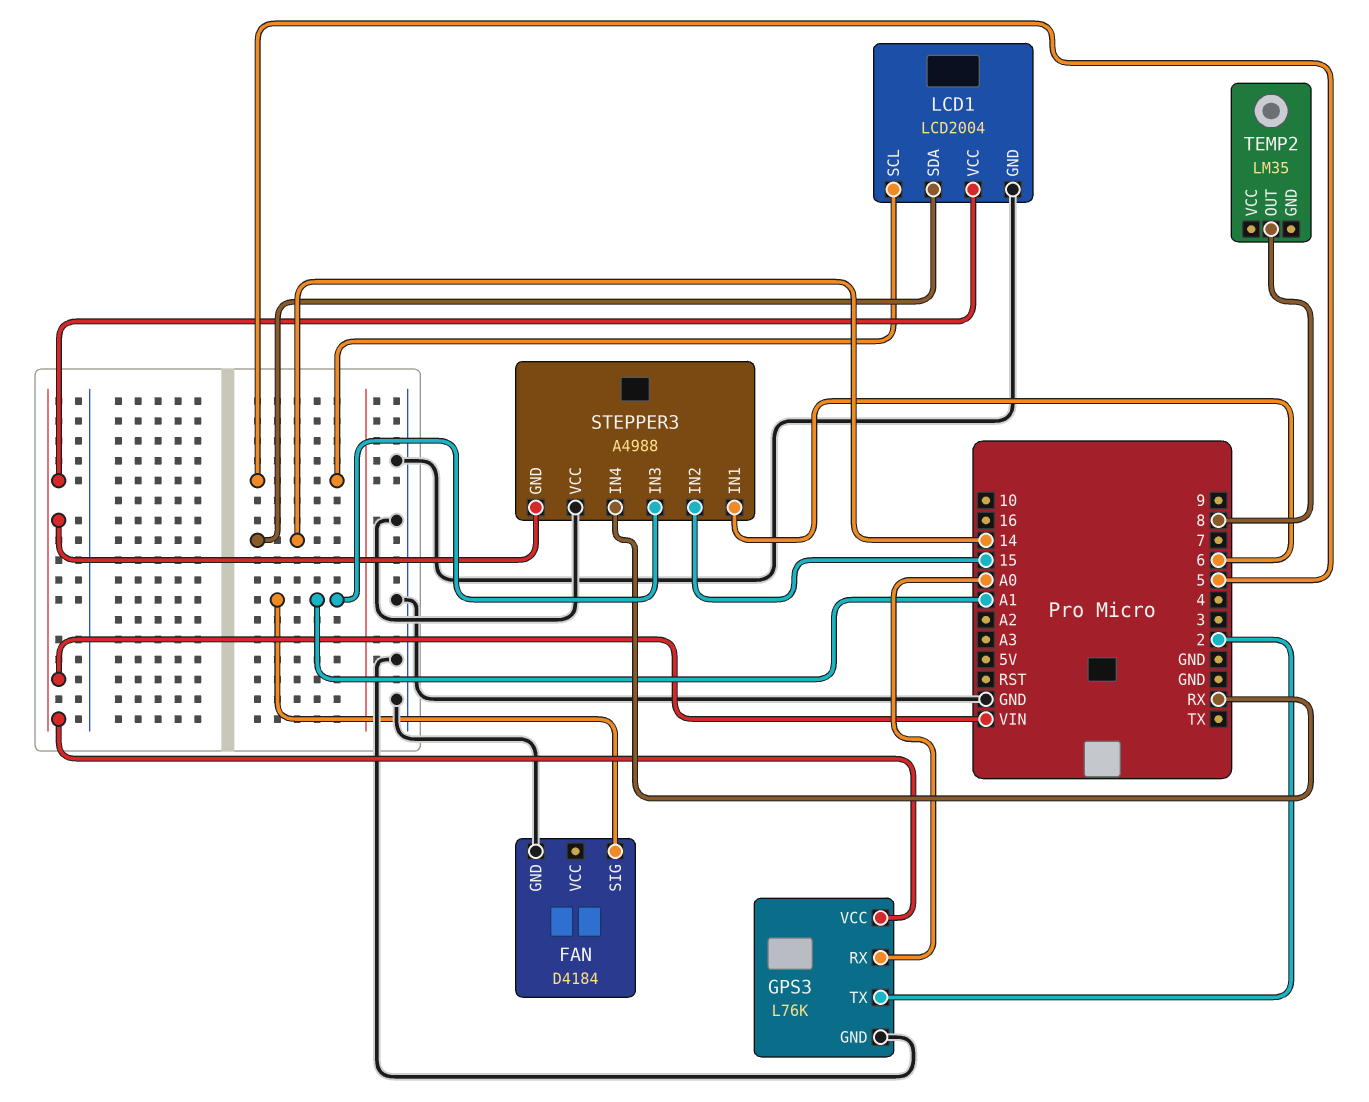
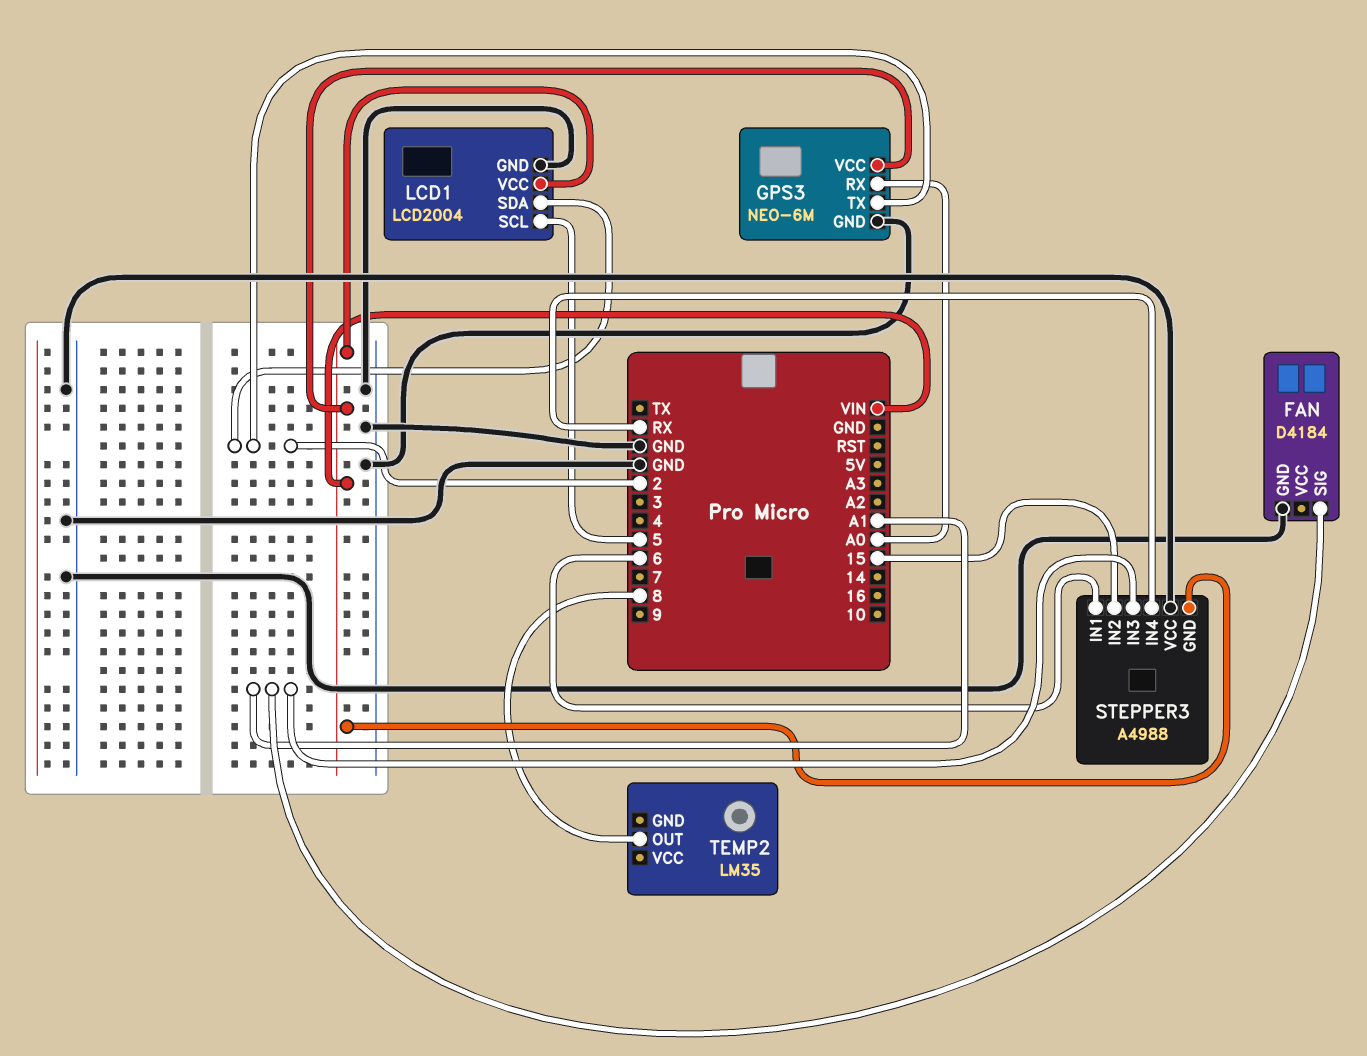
GPS3: L76K -> NEO-6M
LCD1 pin SDA: 14 -> 2

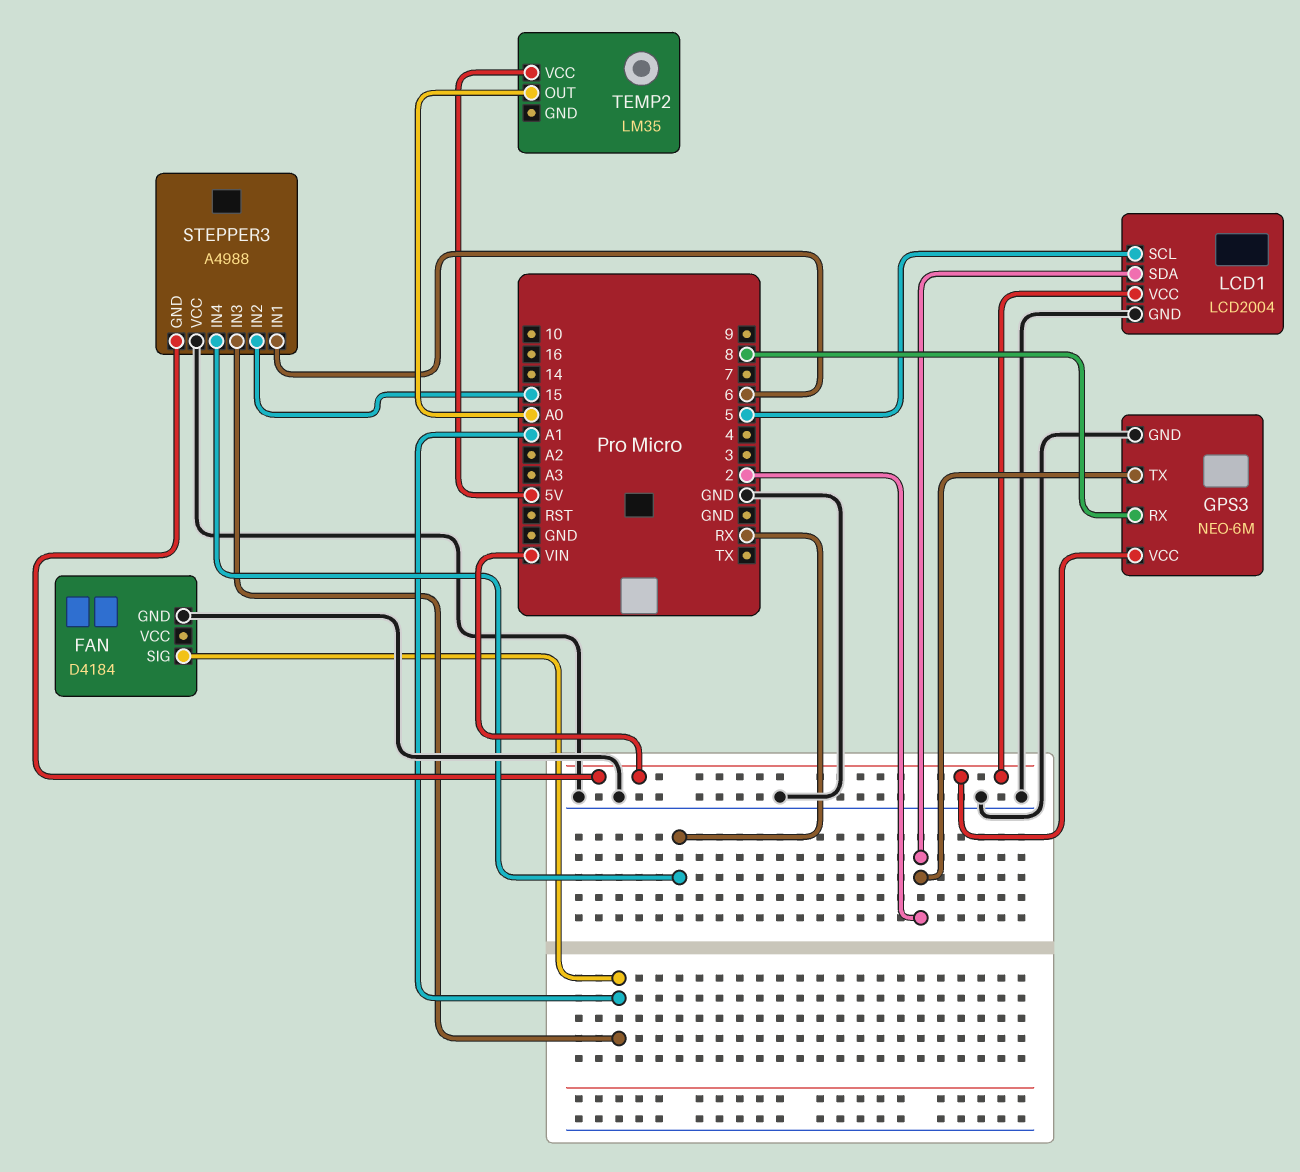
GPS3 pin RX: A0 -> 8
TEMP2 pin OUT: 8 -> A0
TEMP2 pin VCC: none -> 5V

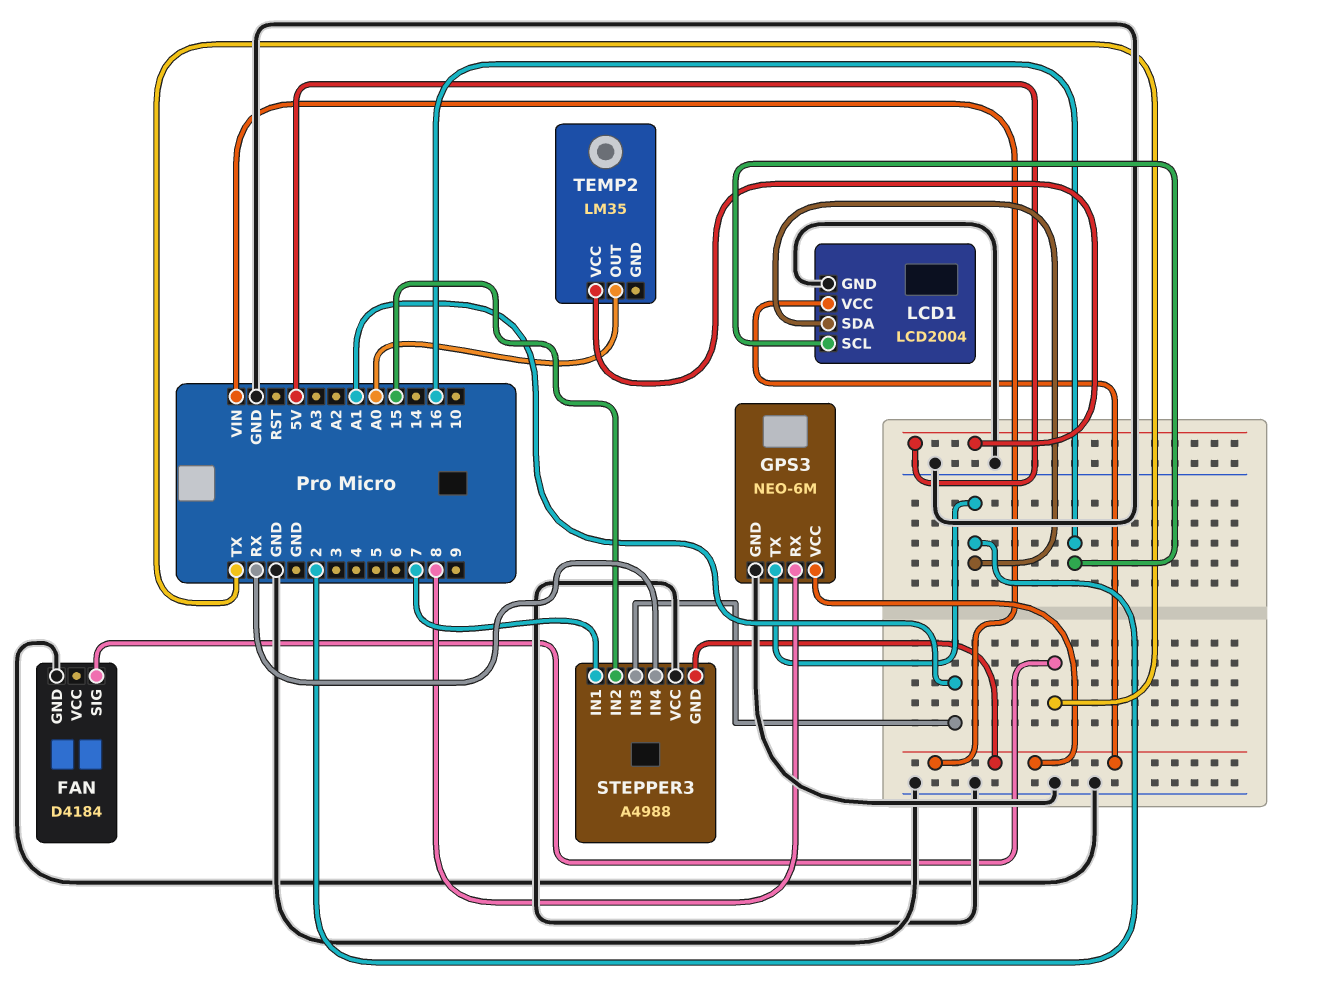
FAN pin SIG: A1 -> TX
LCD1 pin SCL: 5 -> 16
STEPPER3 pin IN1: 6 -> 7

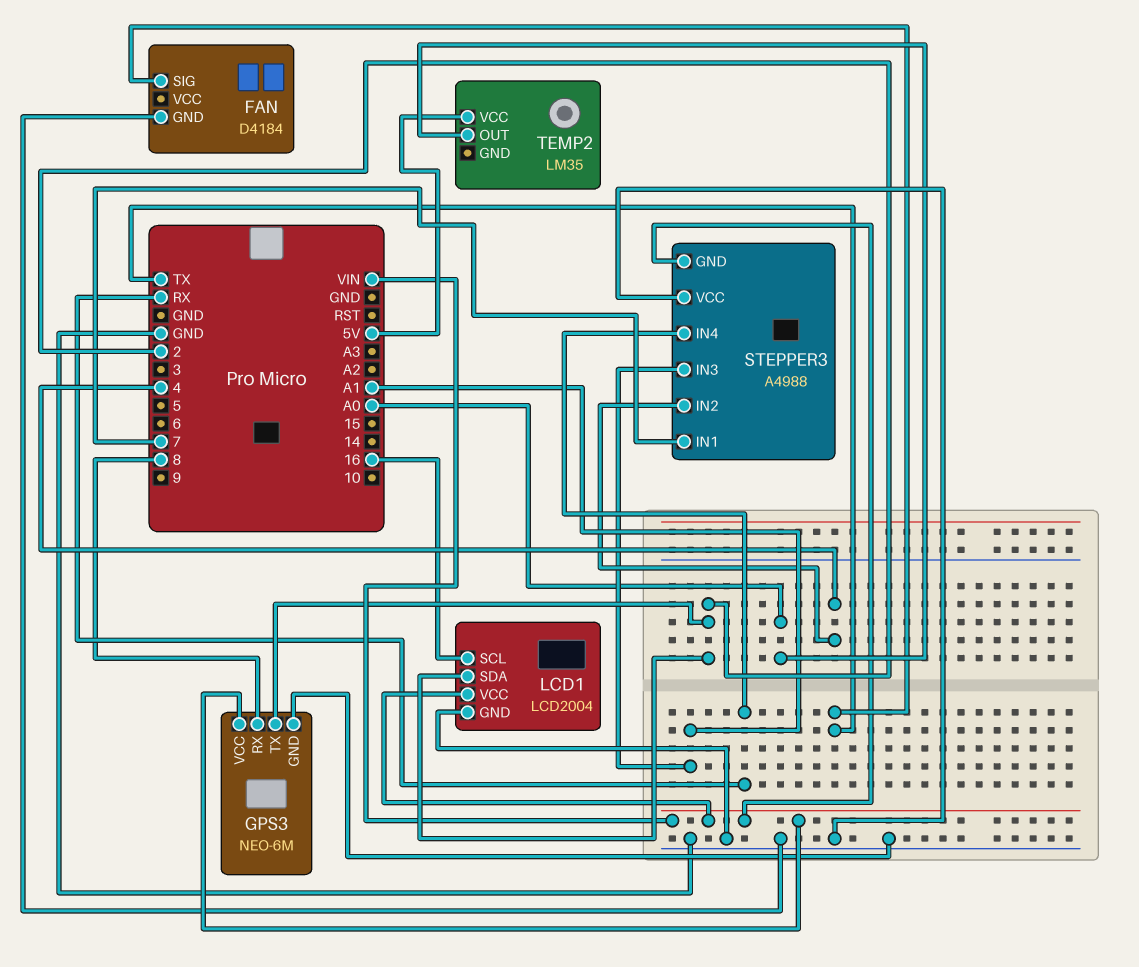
STEPPER3 pin IN2: 15 -> 4

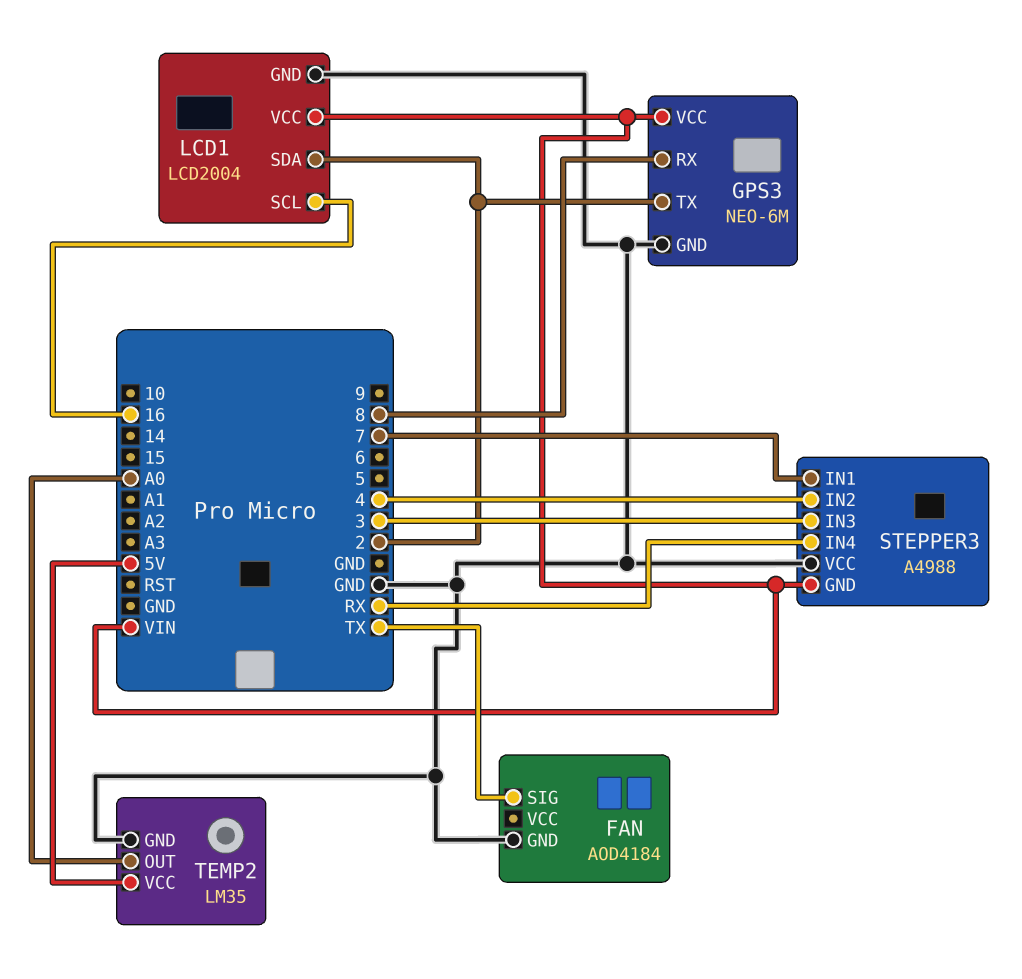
FAN: D4184 -> AOD4184
STEPPER3 pin IN3: A1 -> 3
TEMP2 pin GND: none -> GND

